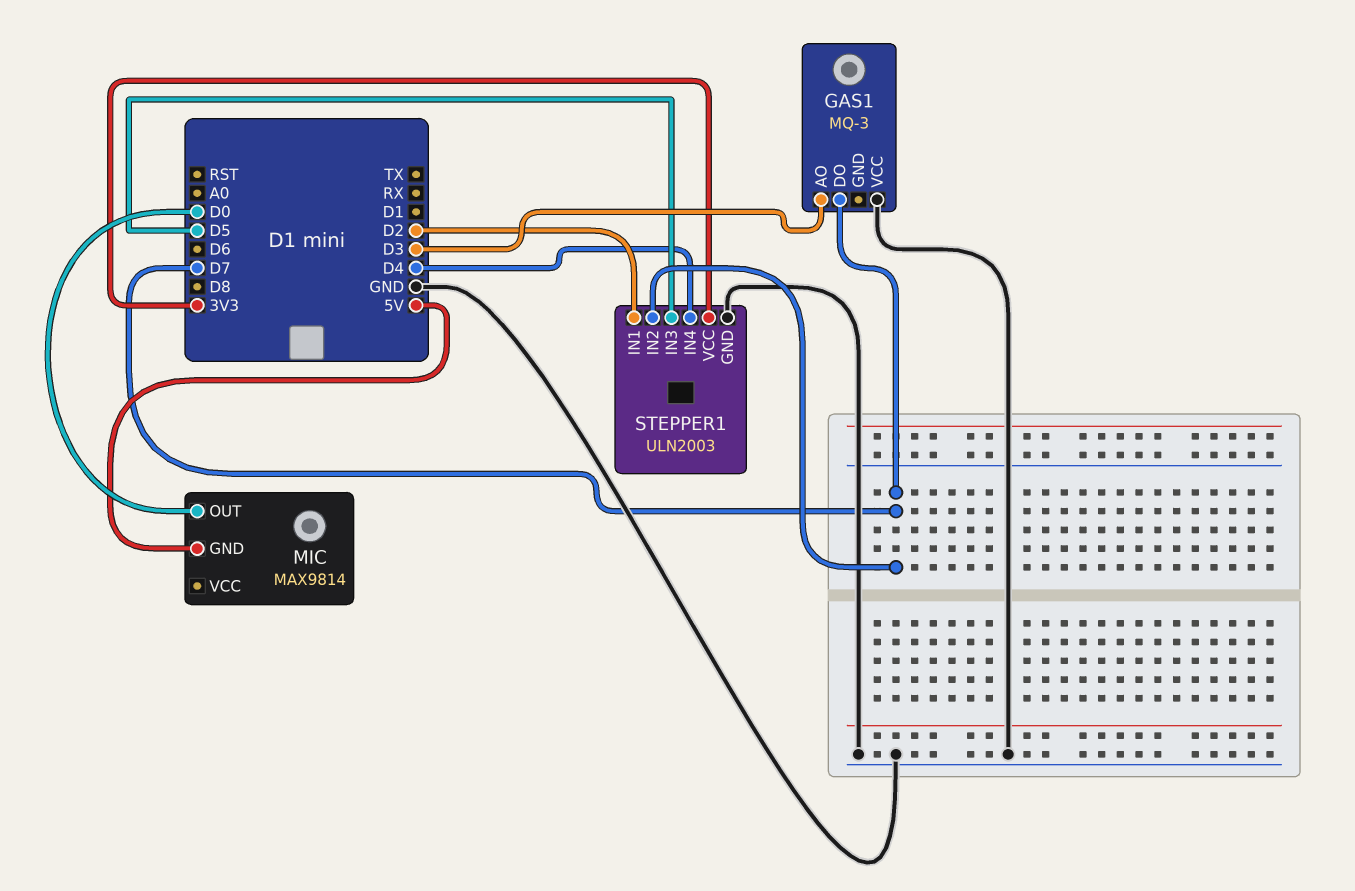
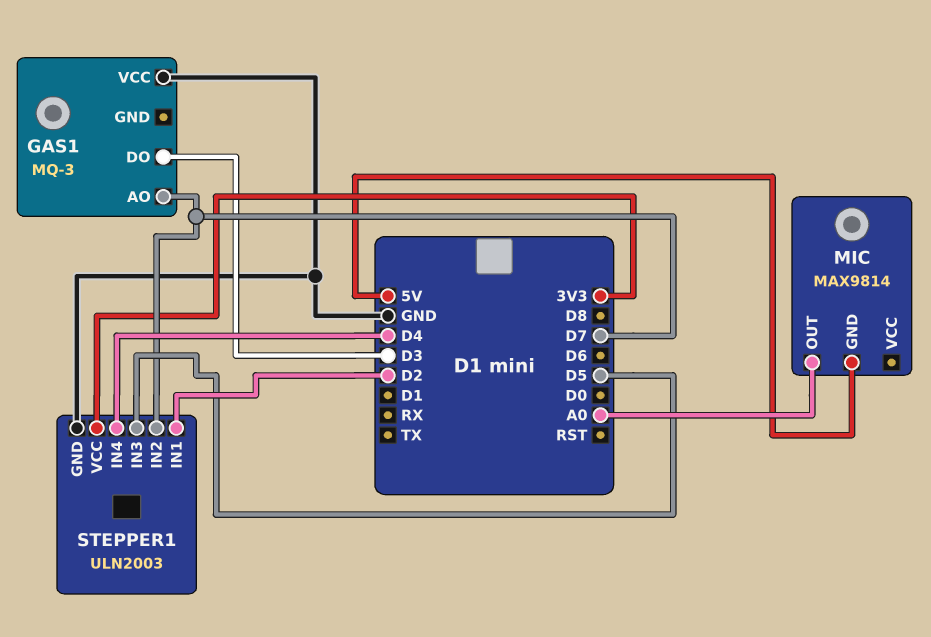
GAS1 pin AO: D3 -> D7
GAS1 pin DO: D7 -> D3
MIC pin OUT: D0 -> A0

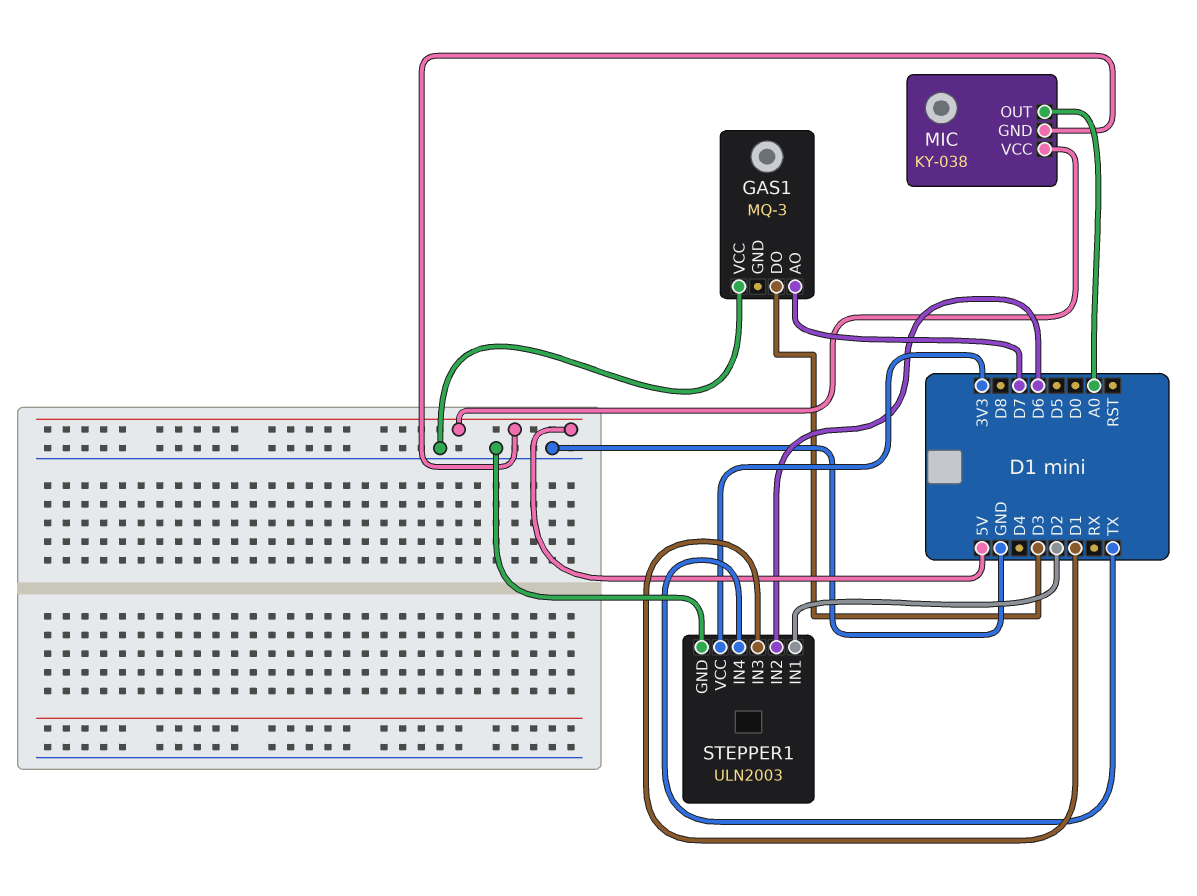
MIC: MAX9814 -> KY-038
MIC pin VCC: none -> 5V
STEPPER1 pin IN2: D7 -> D6
STEPPER1 pin IN3: D5 -> D1
STEPPER1 pin IN4: D4 -> TX

